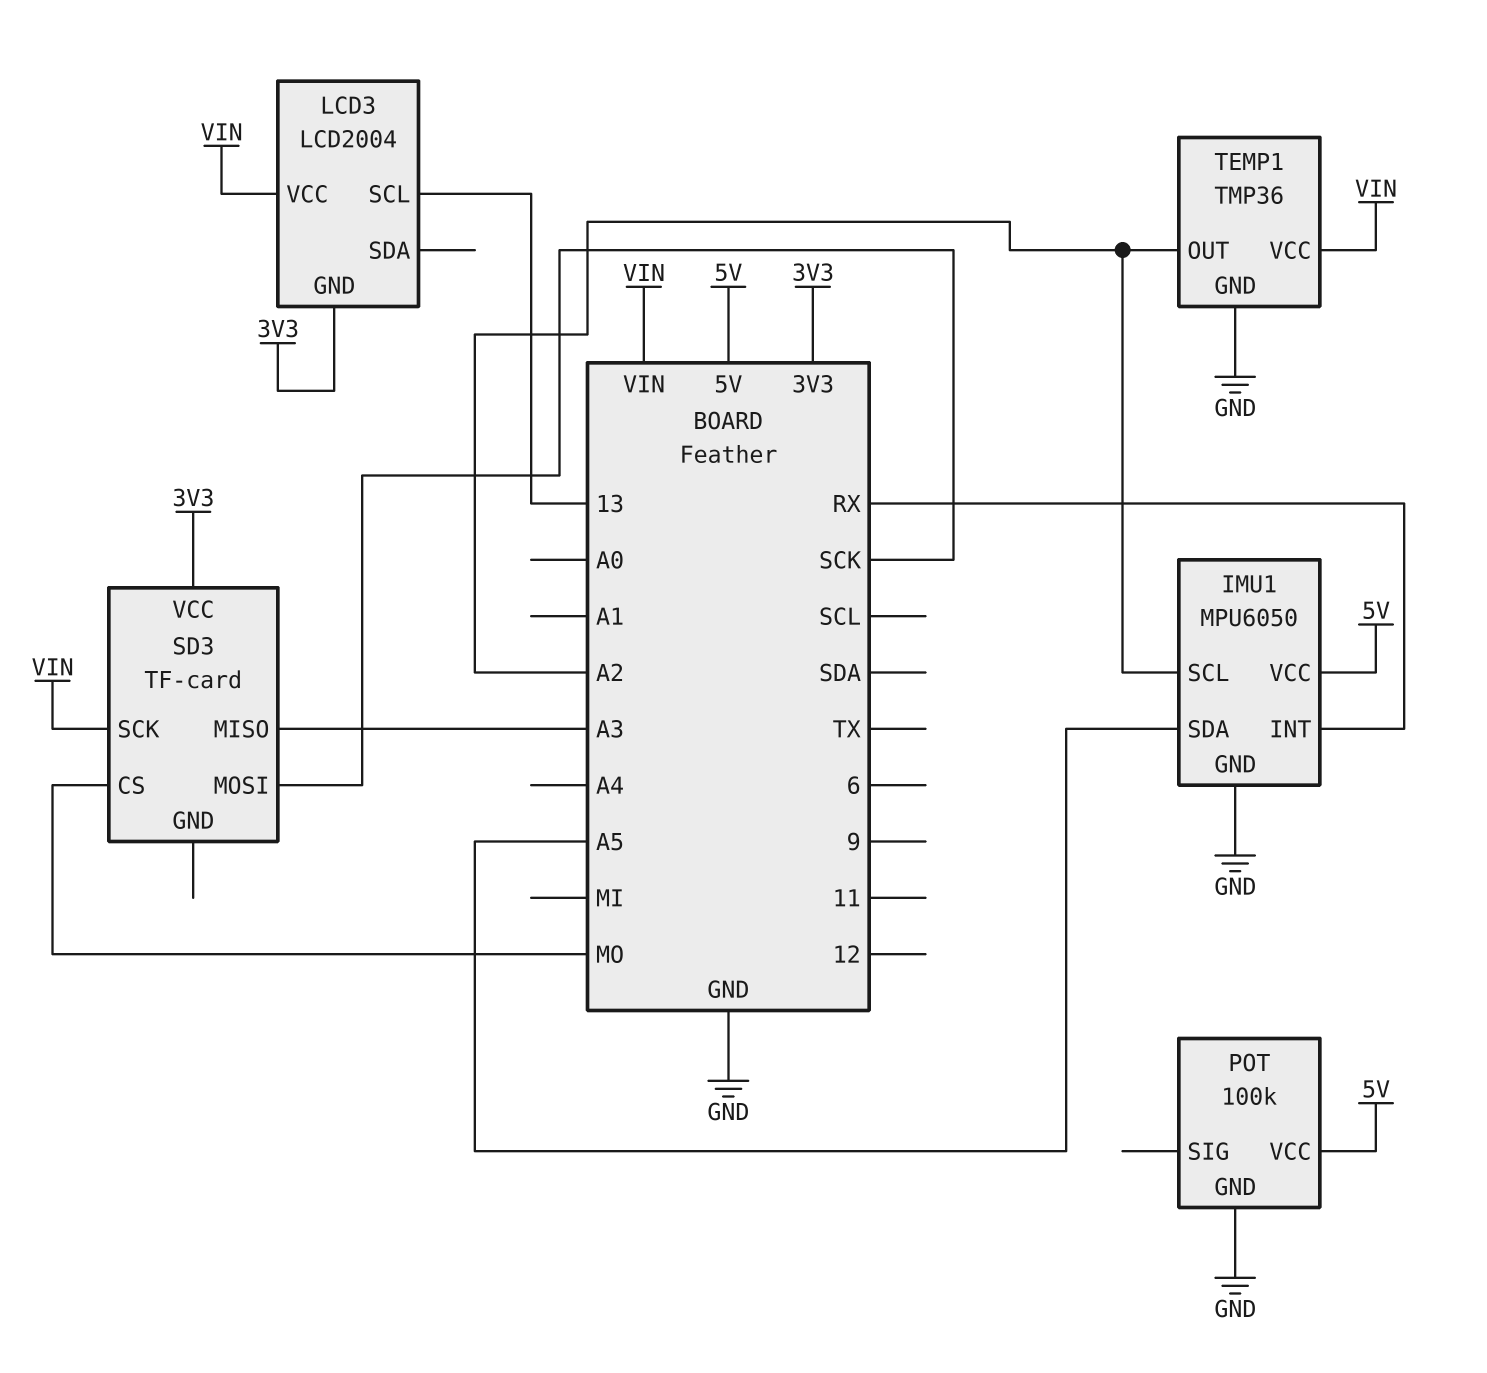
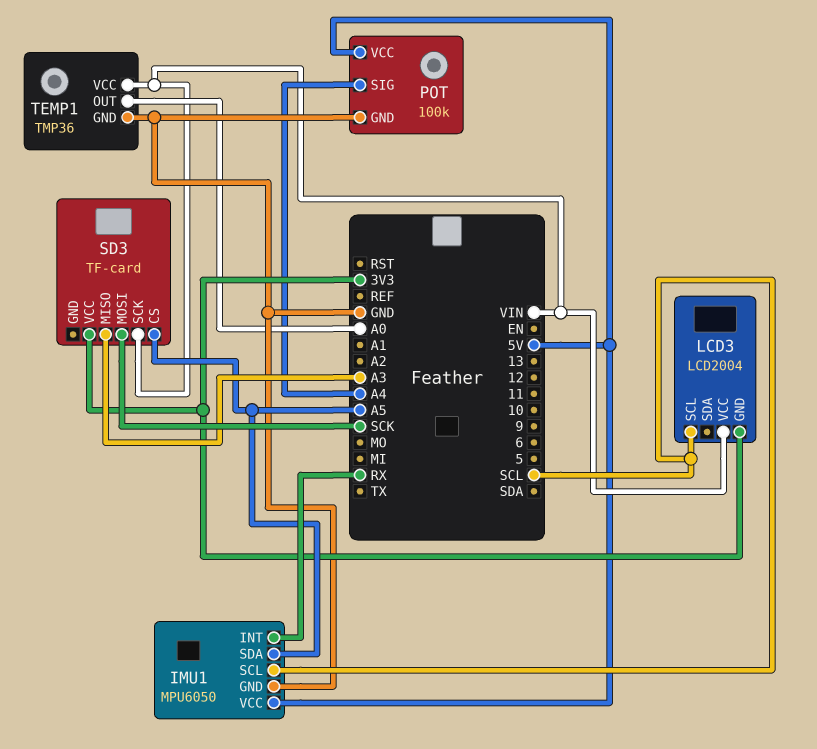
IMU1 pin SCL: A2 -> SCL
LCD3 pin SCL: 13 -> SCL
POT pin SIG: none -> A4
SD3 pin CS: MO -> A5
TEMP1 pin OUT: A2 -> A0

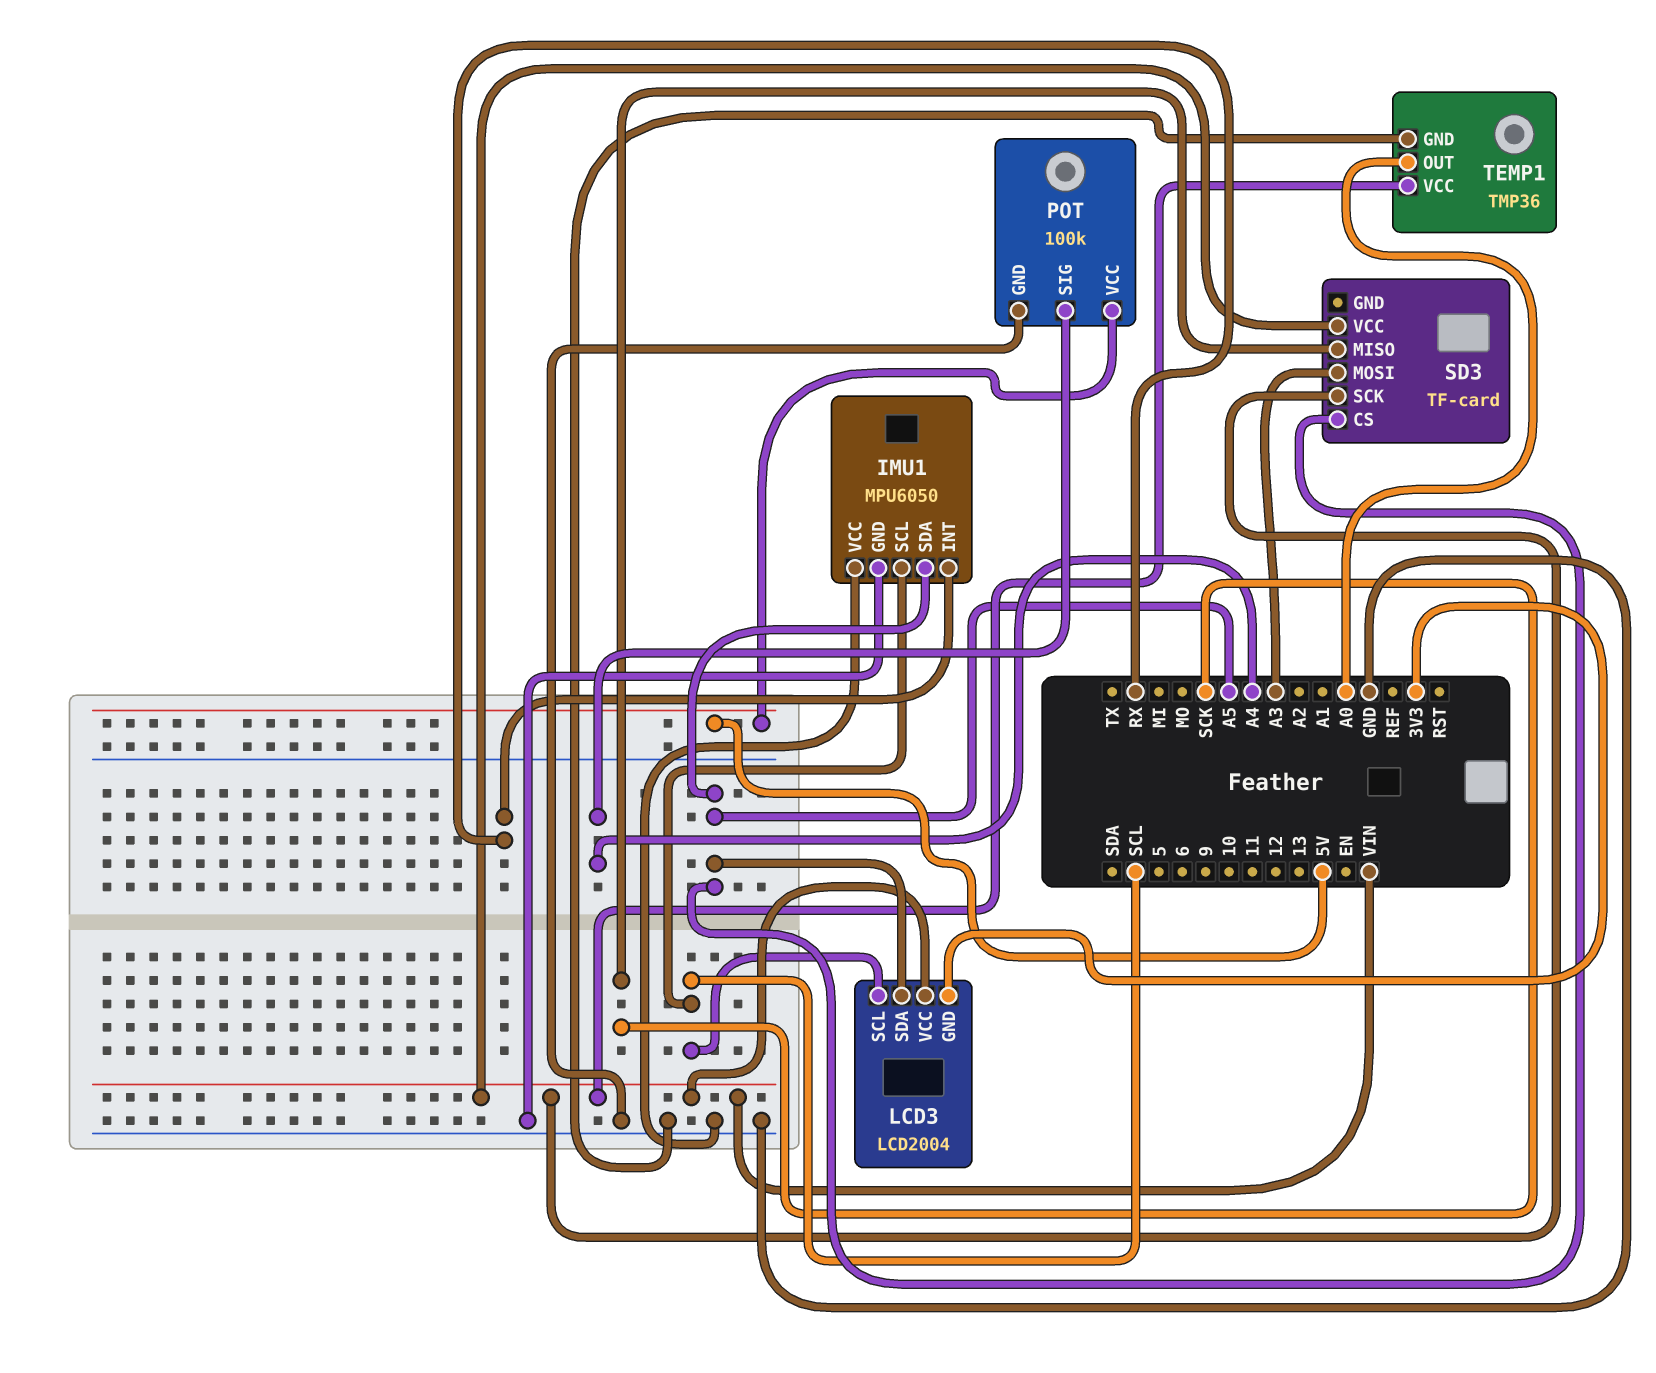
IMU1 pin VCC: 5V -> GND
LCD3 pin SDA: none -> A5
SD3 pin MISO: A3 -> SCK
SD3 pin MOSI: SCK -> A3
SD3 pin VCC: 3V3 -> VIN

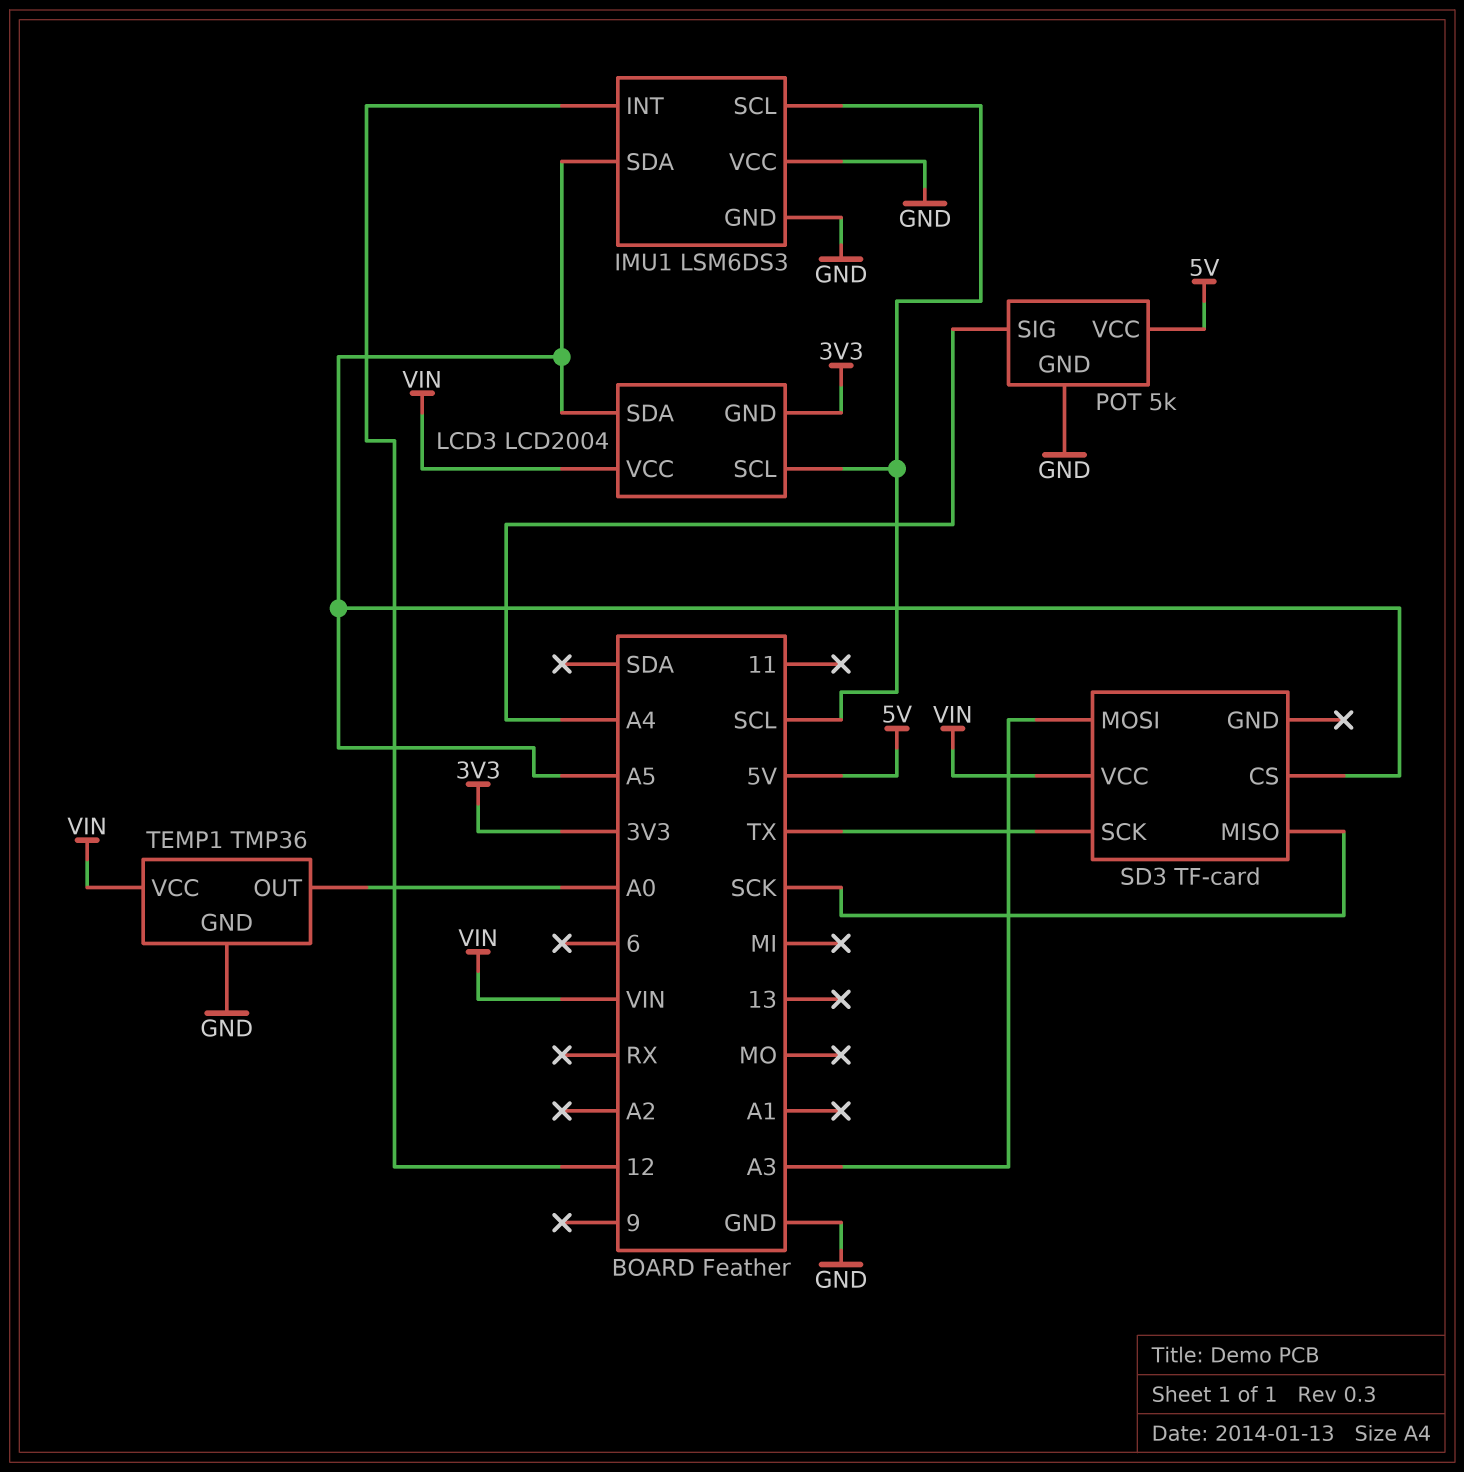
IMU1: MPU6050 -> LSM6DS3
IMU1 pin INT: RX -> 12
POT: 100k -> 5k
SD3 pin SCK: VIN -> TX

